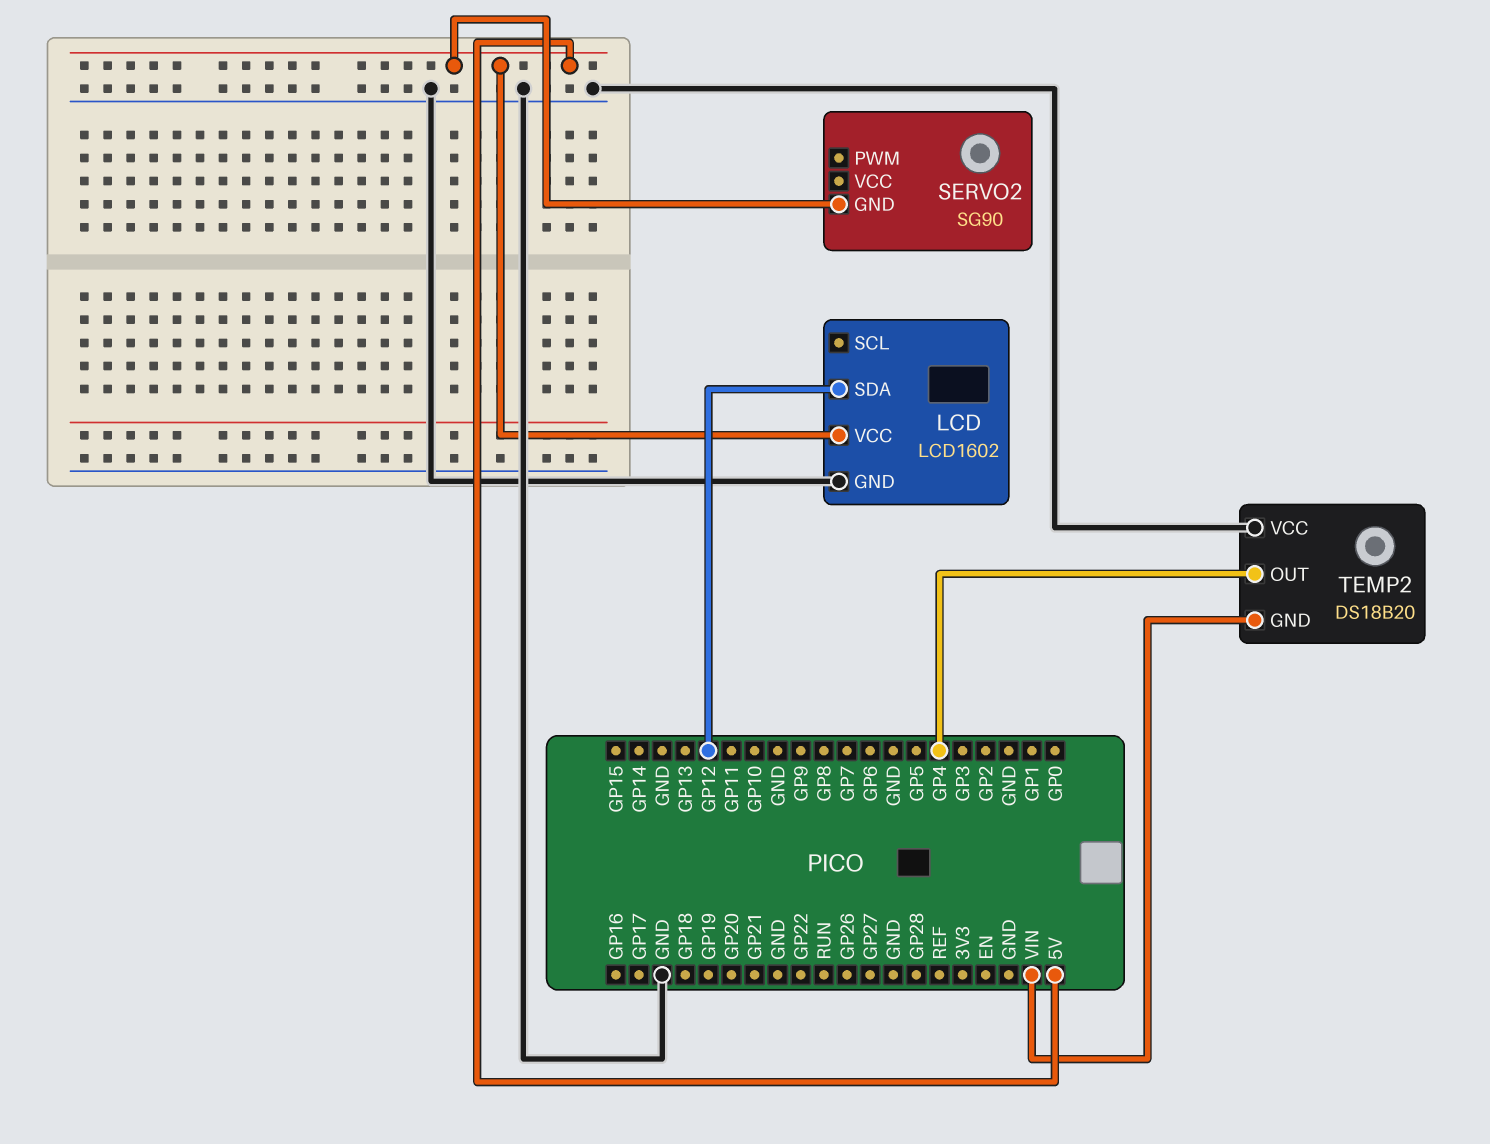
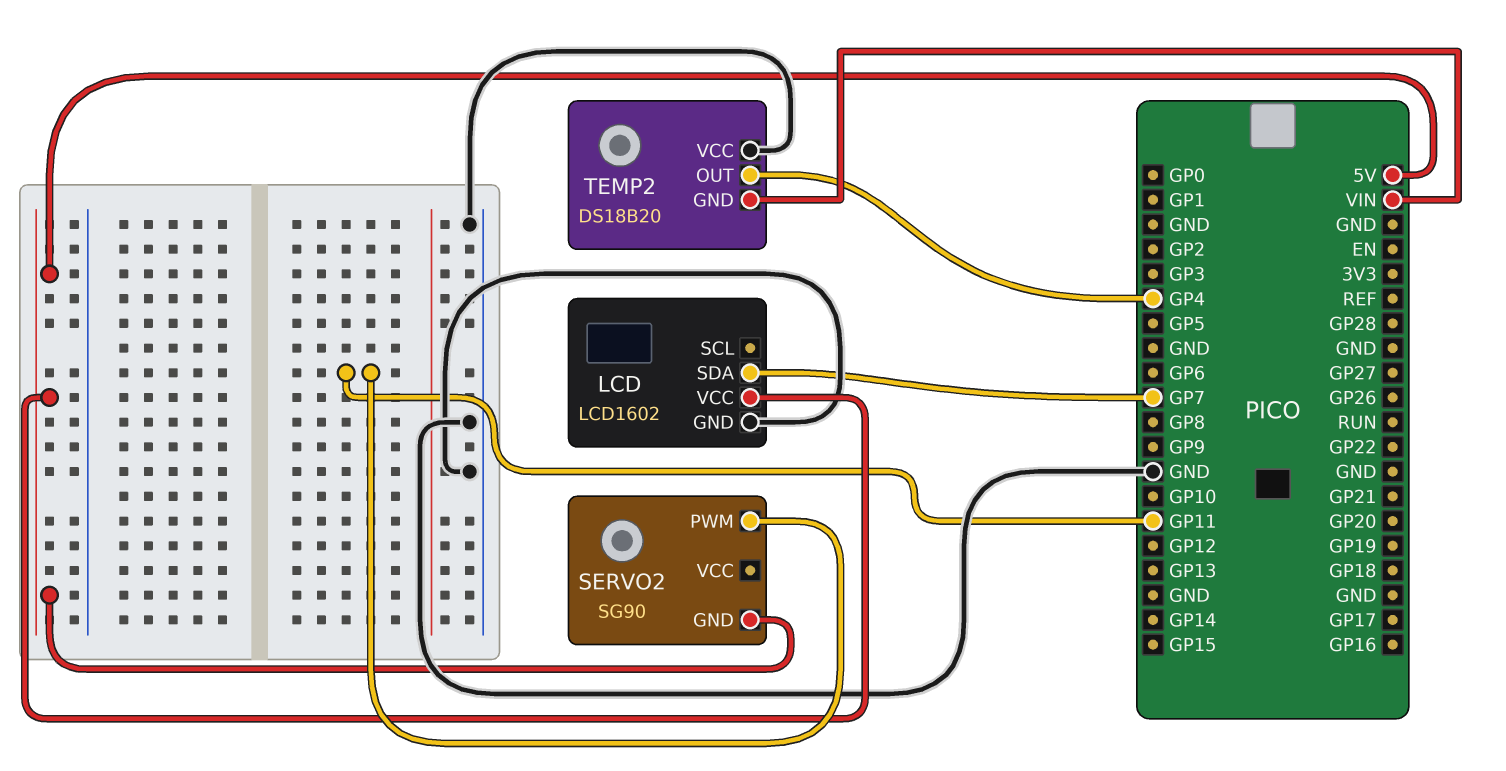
LCD pin SDA: GP12 -> GP7
SERVO2 pin PWM: none -> GP11

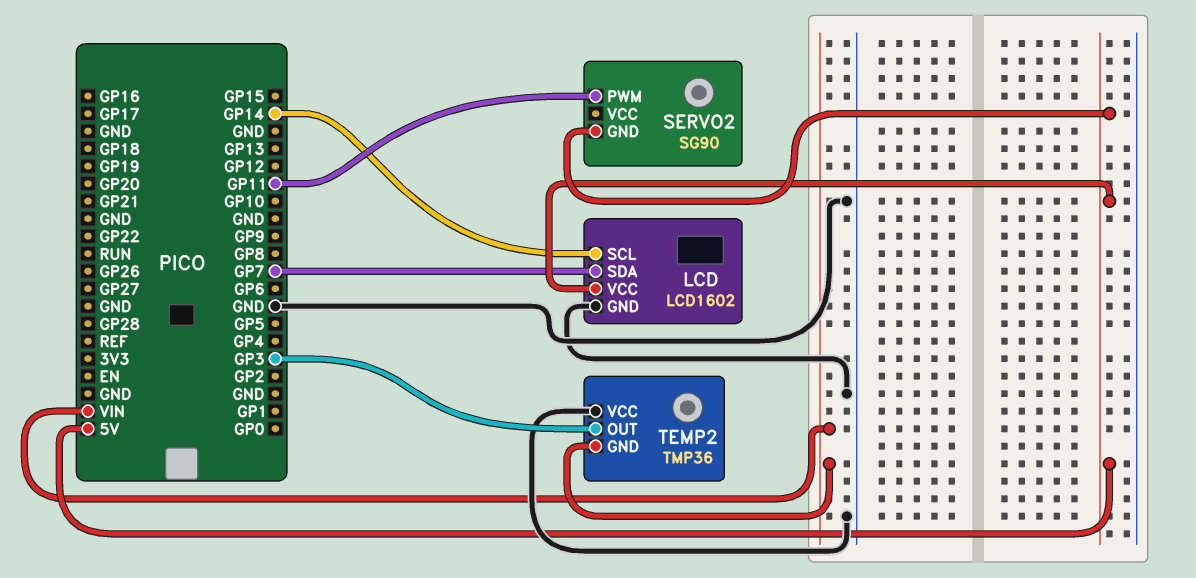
LCD pin SCL: none -> GP14
TEMP2: DS18B20 -> TMP36
TEMP2 pin OUT: GP4 -> GP3

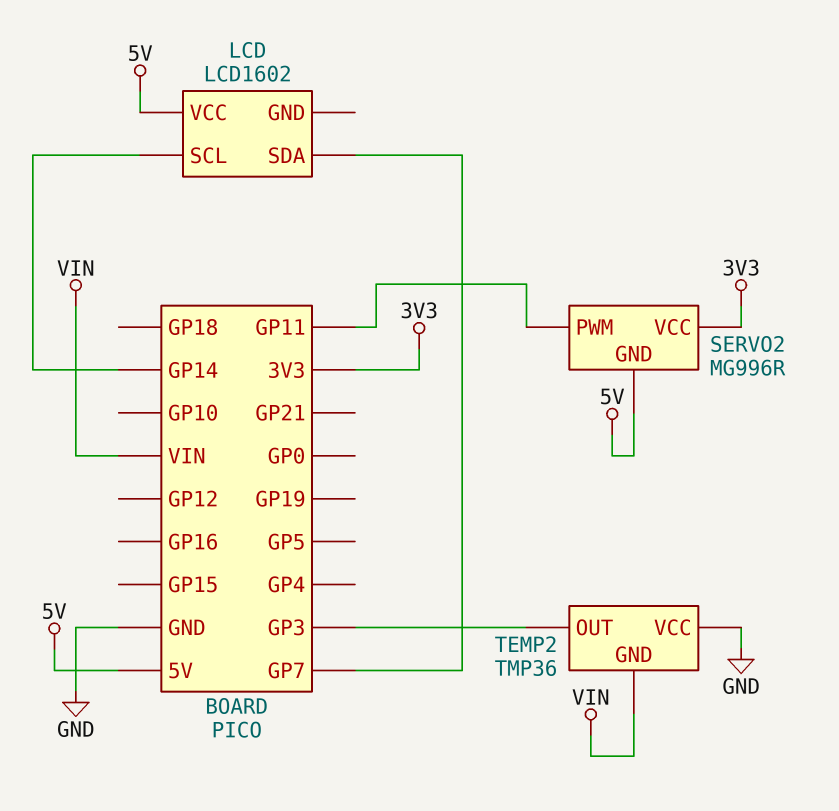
LCD pin GND: GND -> none
SERVO2: SG90 -> MG996R
SERVO2 pin VCC: none -> 3V3

